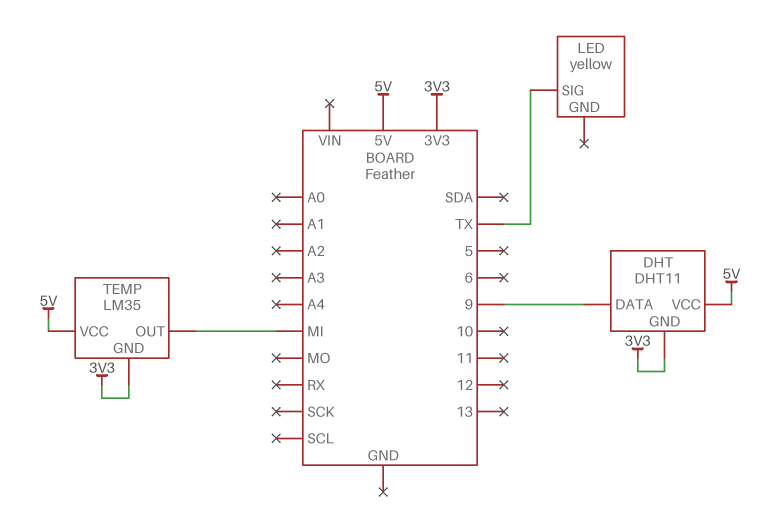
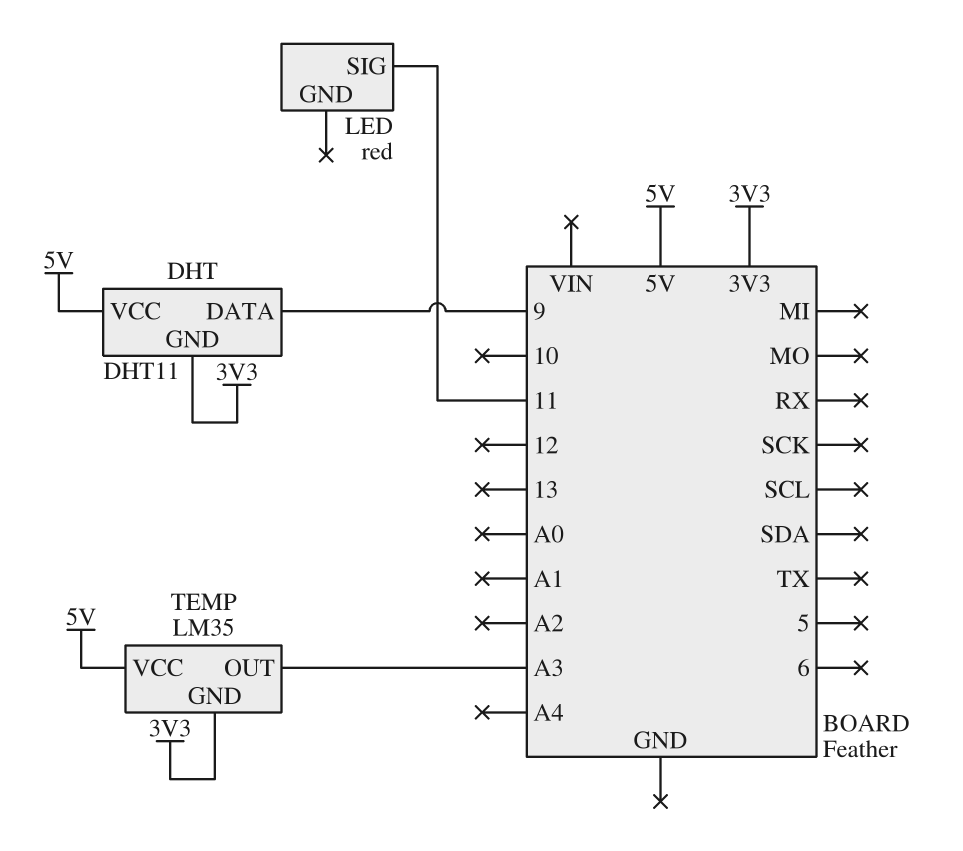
LED: yellow -> red
LED pin SIG: TX -> 11
TEMP pin OUT: MI -> A3

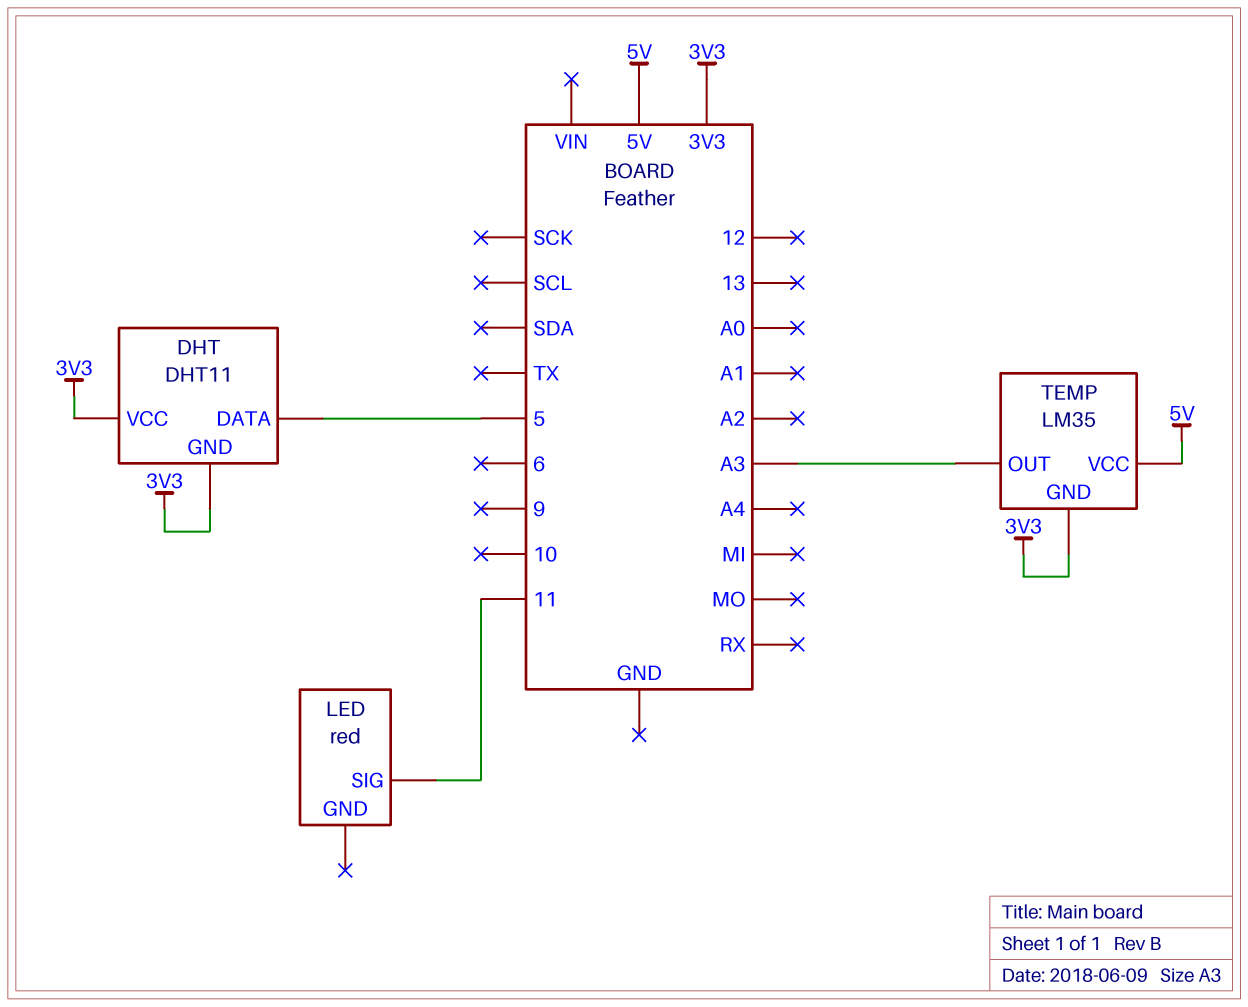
DHT pin DATA: 9 -> 5
DHT pin VCC: 5V -> 3V3

